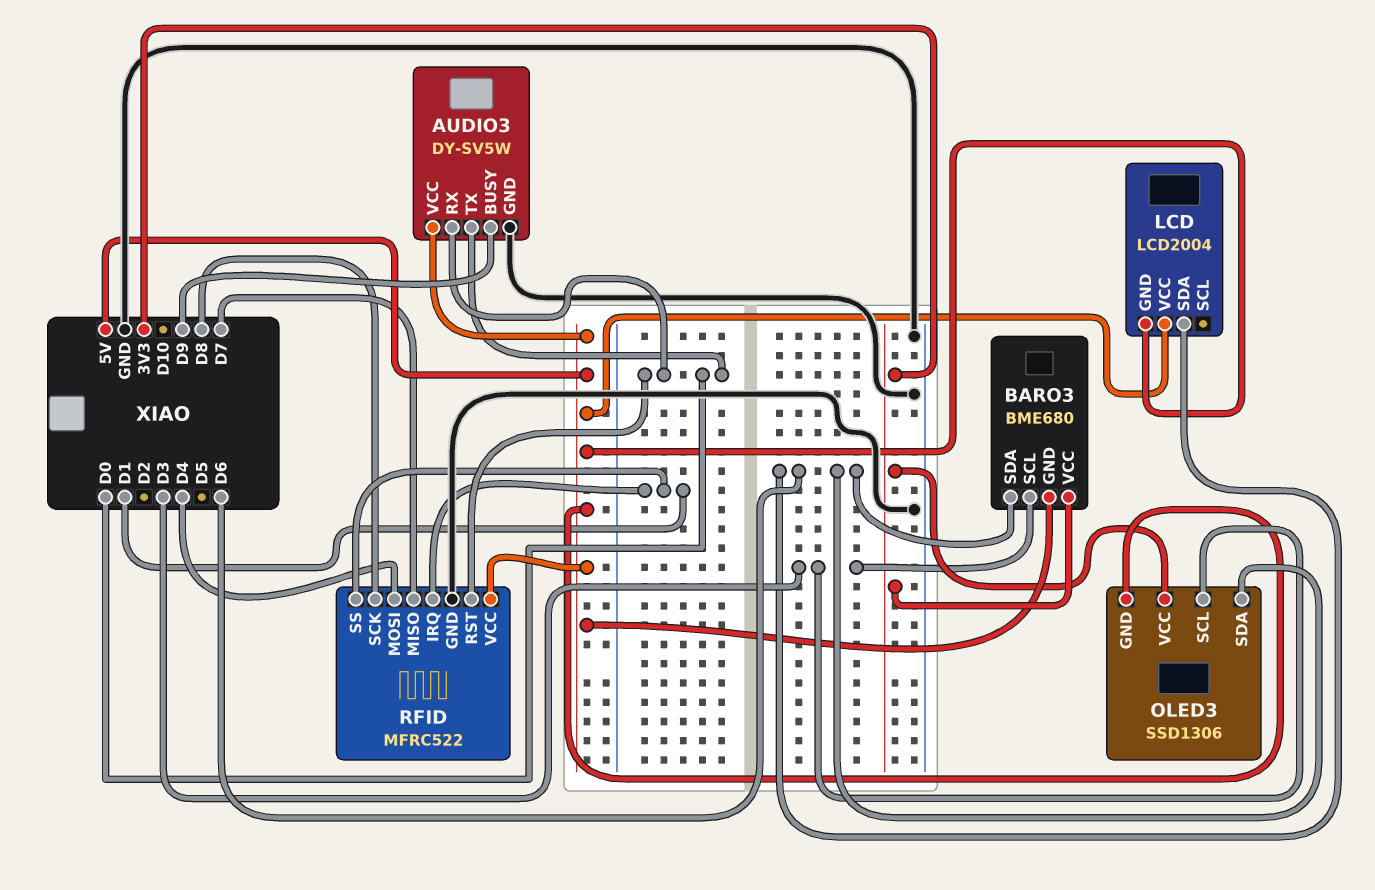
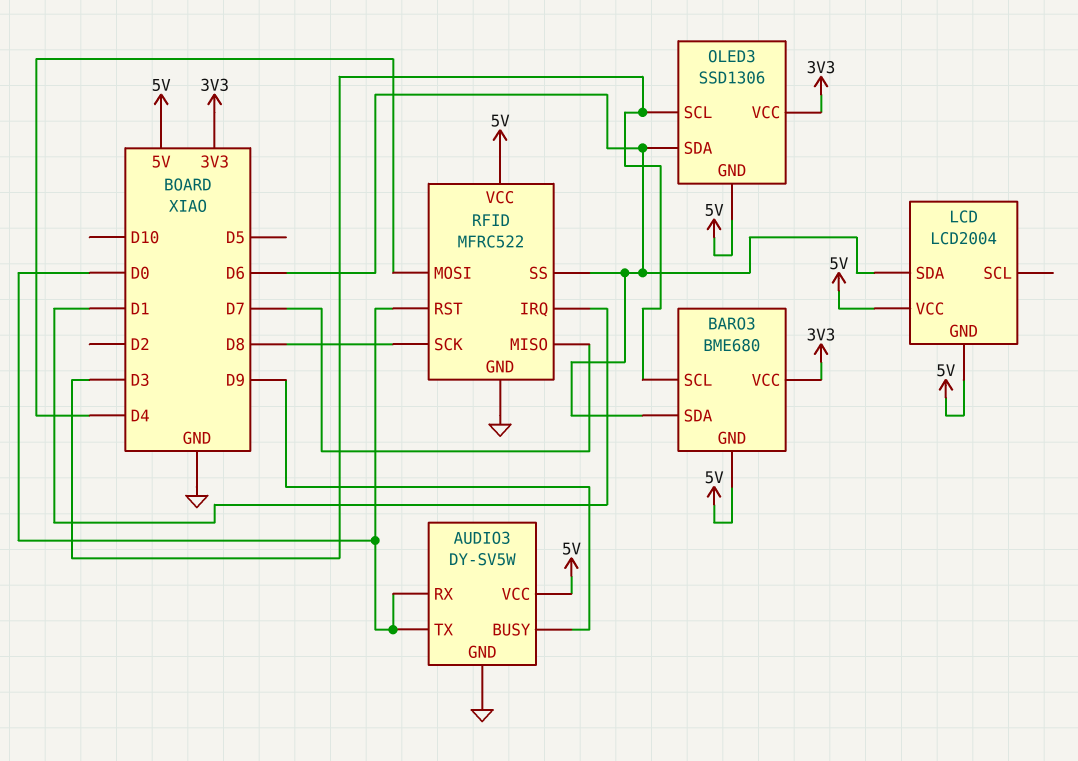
RFID pin SS: D1 -> D6

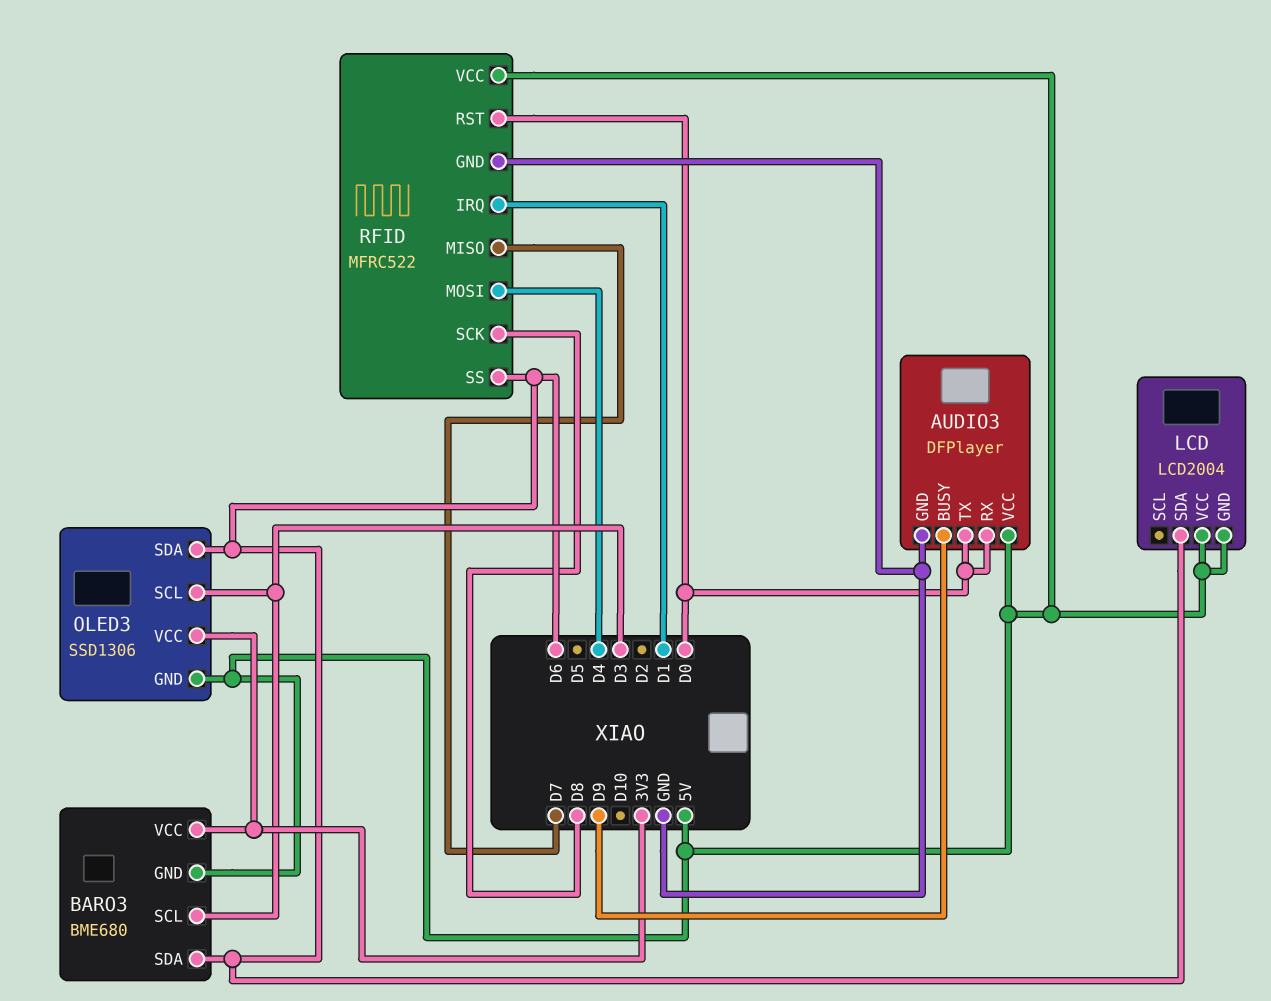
AUDIO3: DY-SV5W -> DFPlayer

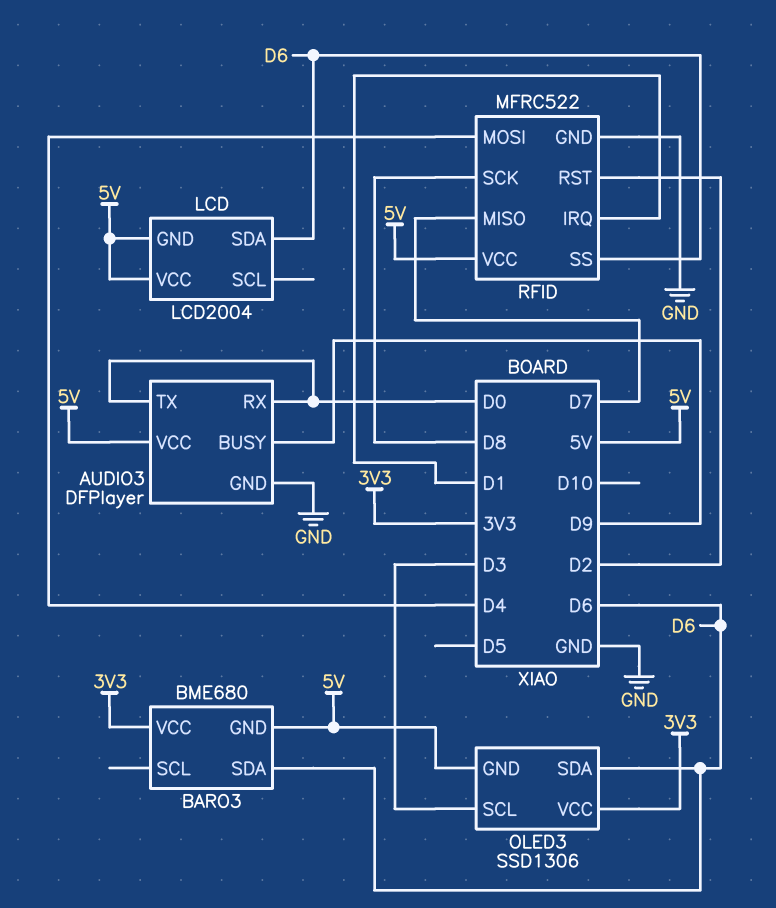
BARO3 pin SCL: D3 -> none
RFID pin RST: D0 -> D2

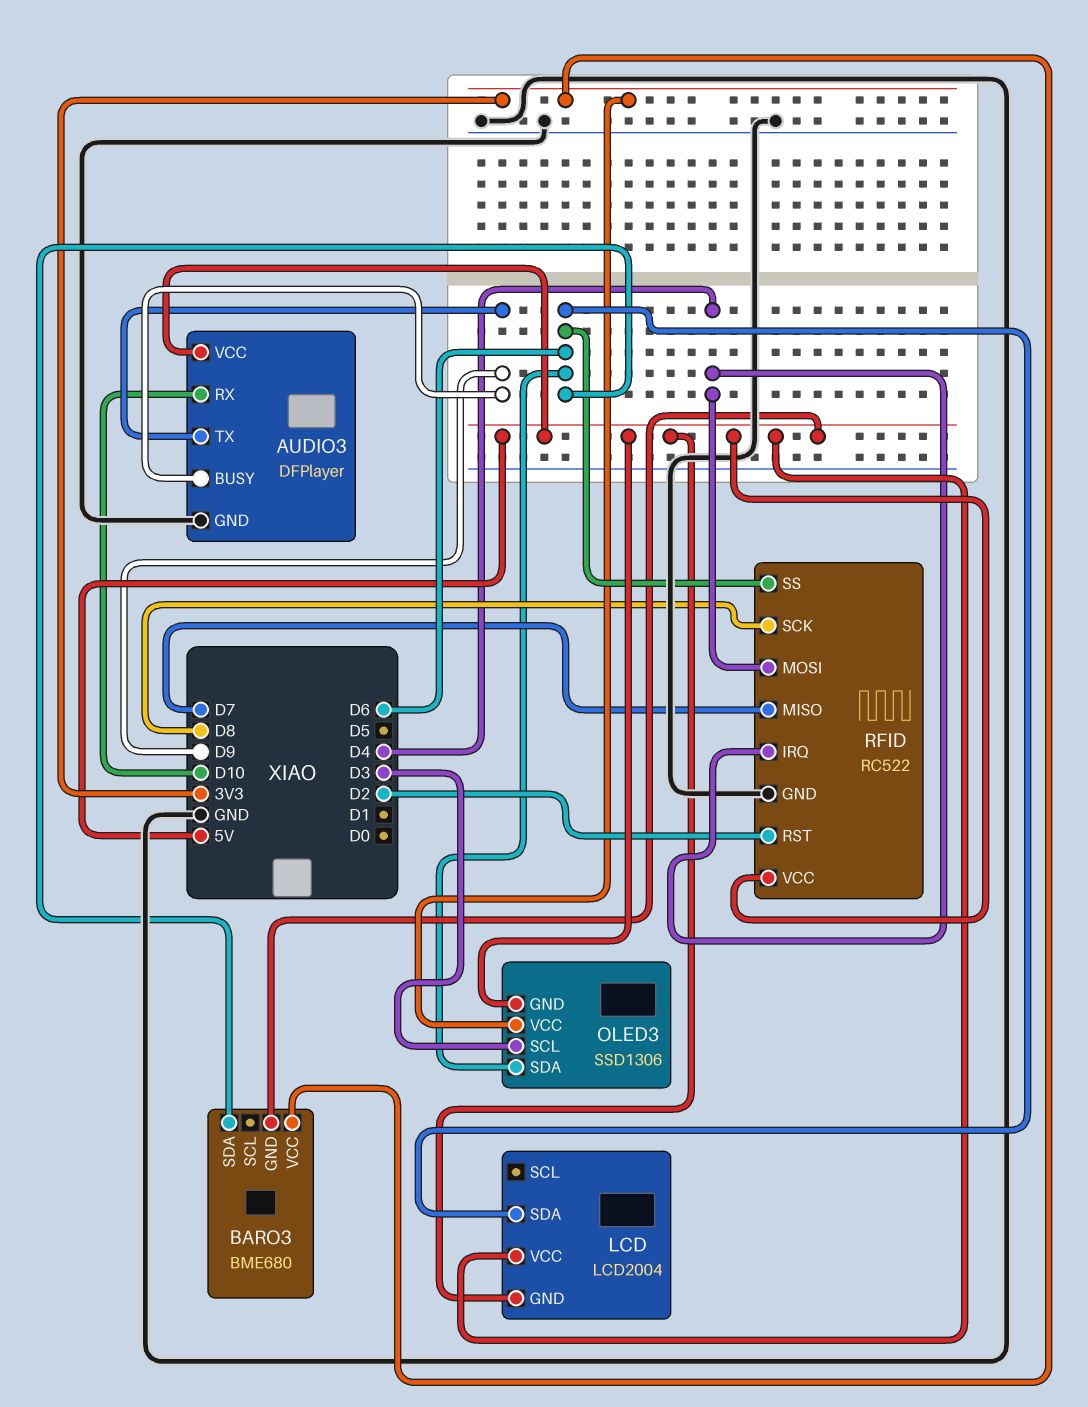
AUDIO3 pin RX: D0 -> D10
AUDIO3 pin TX: D0 -> D9
RFID: MFRC522 -> RC522
RFID pin IRQ: D1 -> D4

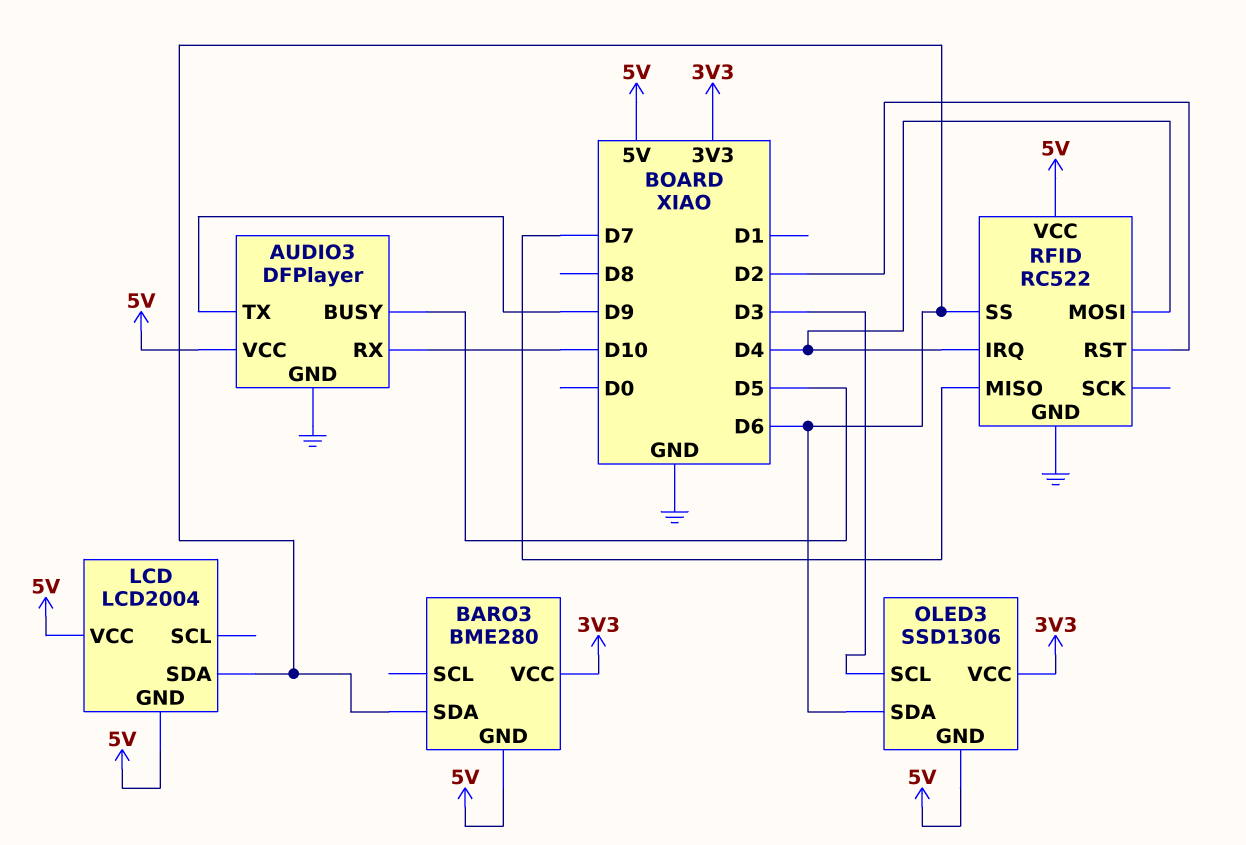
AUDIO3 pin BUSY: D9 -> D5
BARO3: BME680 -> BME280
RFID pin SCK: D8 -> none

